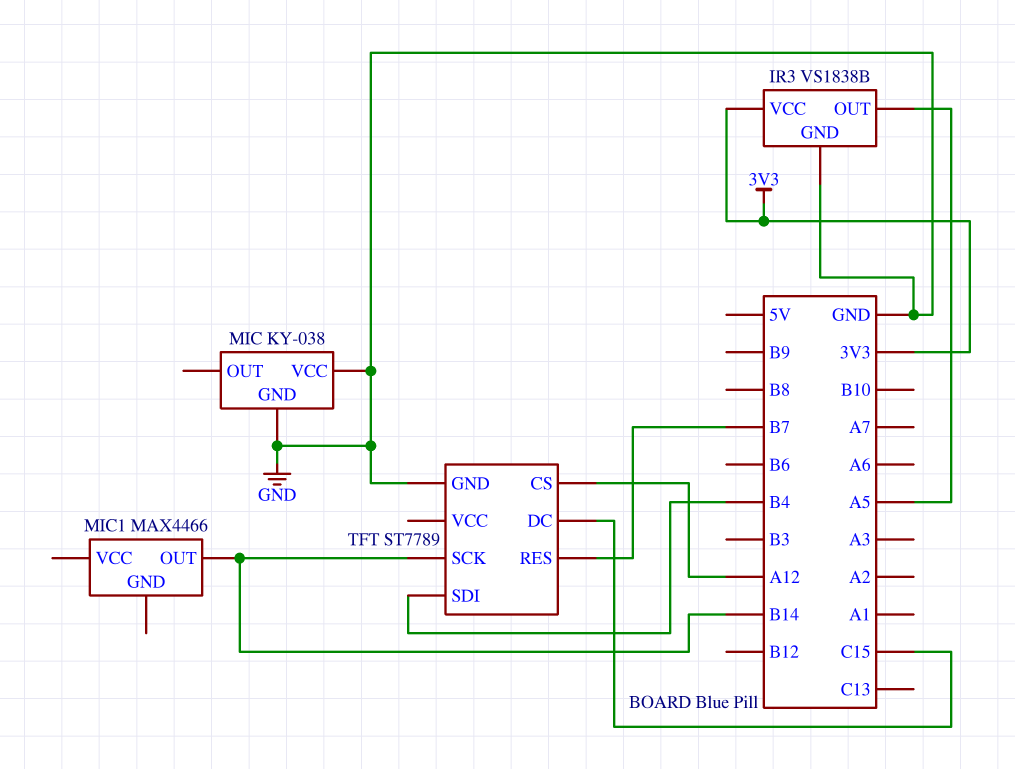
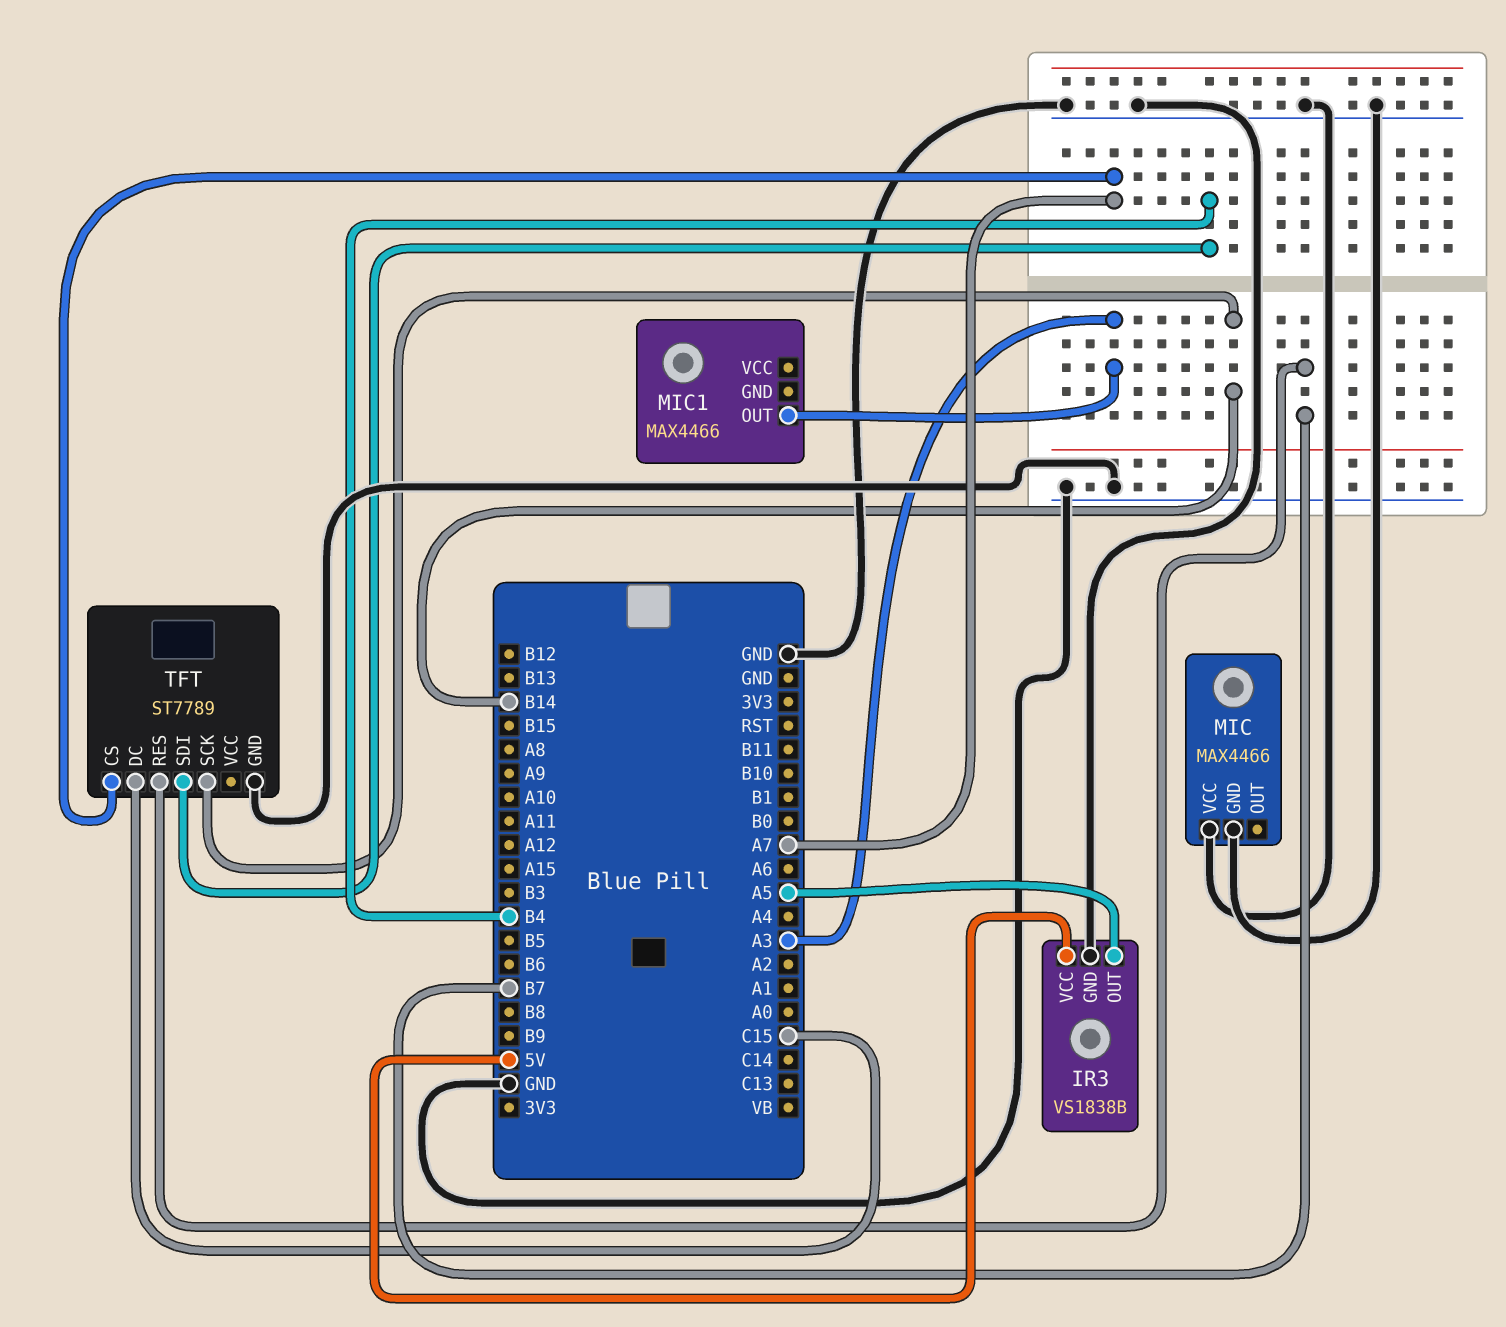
IR3 pin VCC: 3V3 -> 5V
MIC: KY-038 -> MAX4466
MIC1 pin OUT: B14 -> A3
TFT pin CS: A12 -> A7

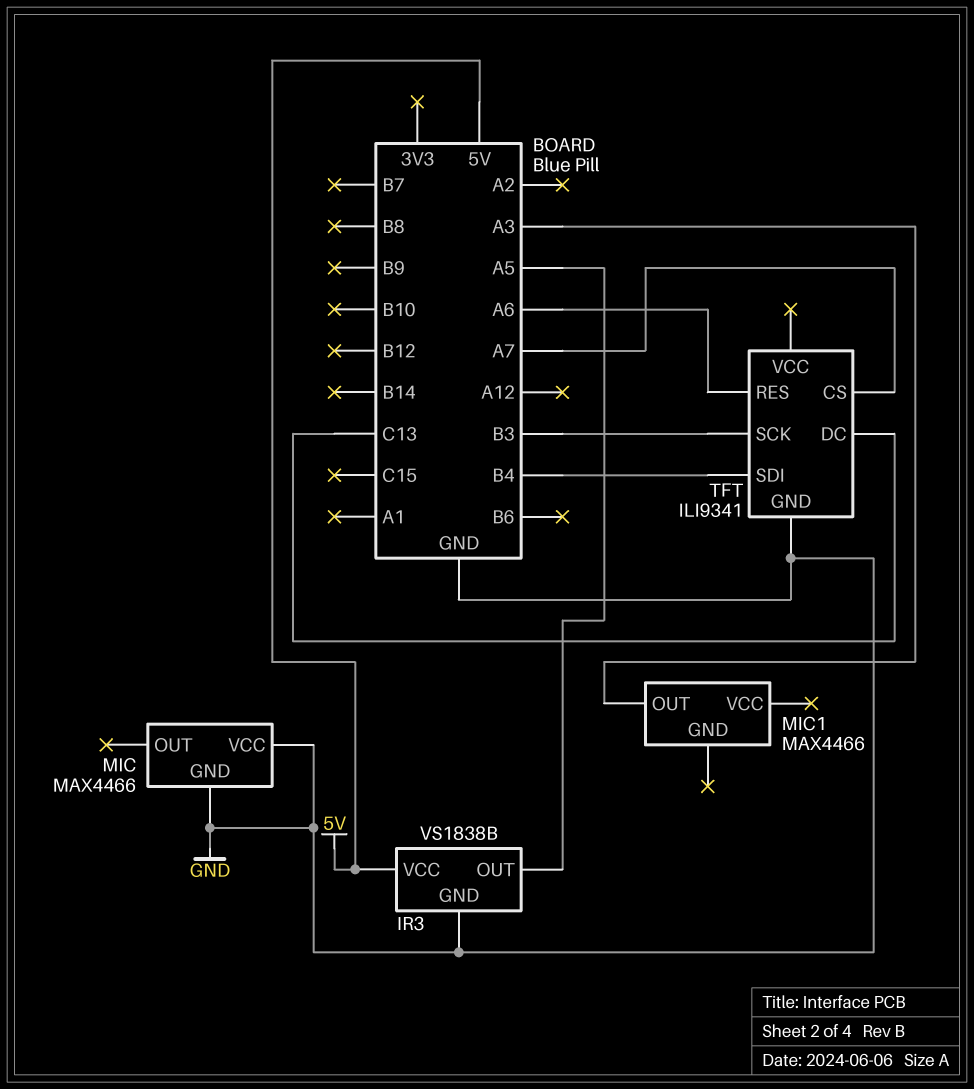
TFT: ST7789 -> ILI9341
TFT pin DC: C15 -> C13
TFT pin RES: B7 -> A6
TFT pin SCK: B14 -> B3

